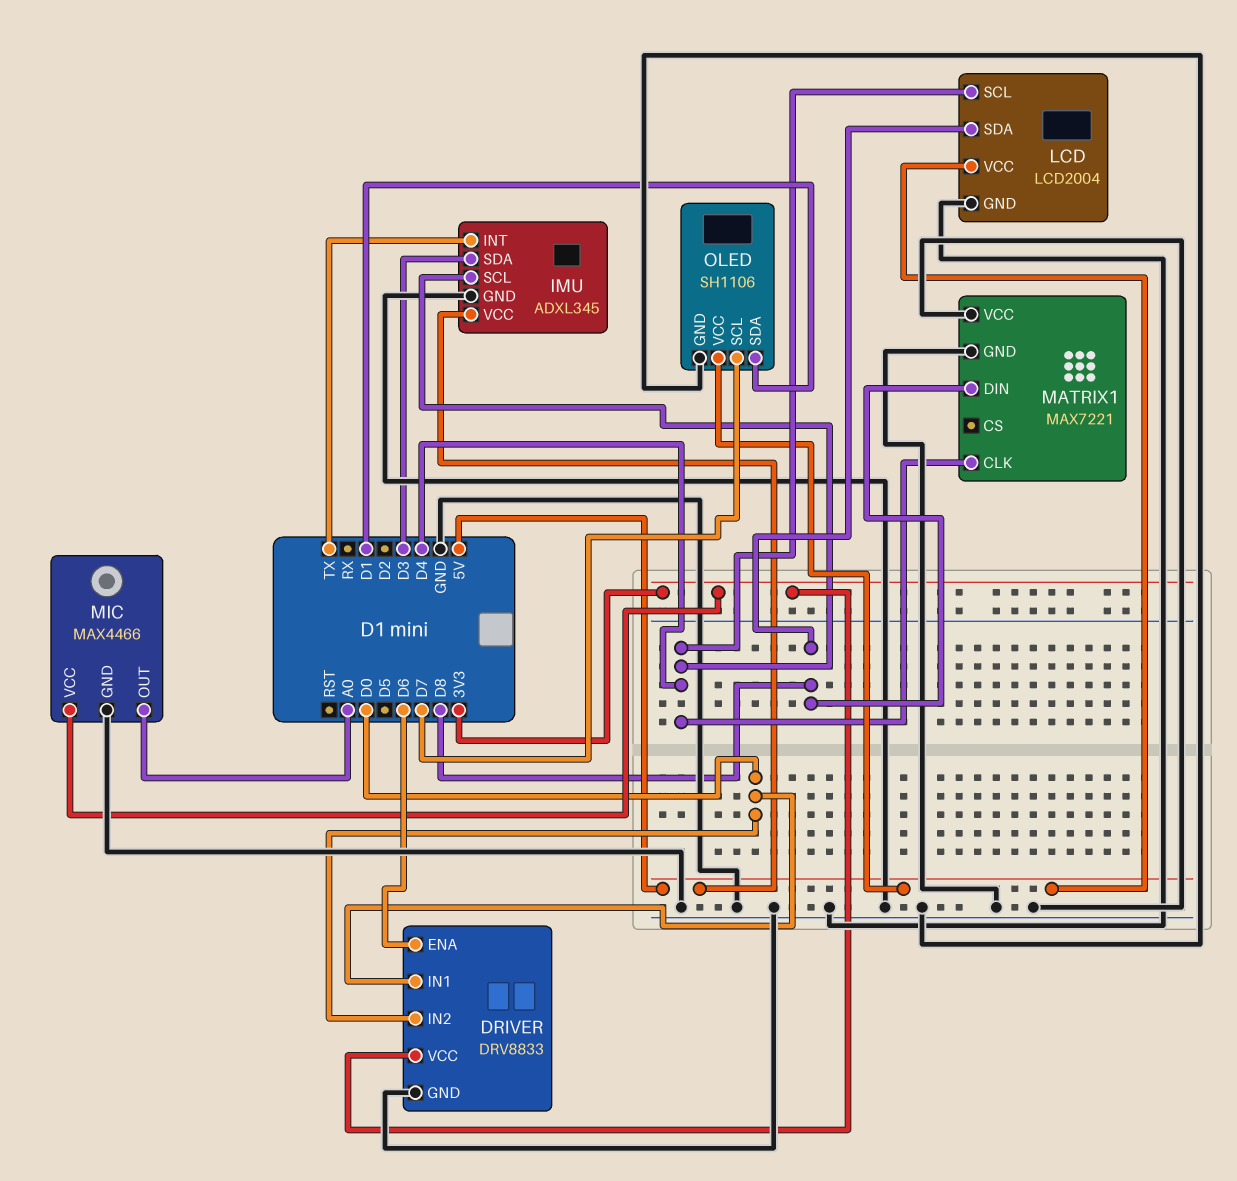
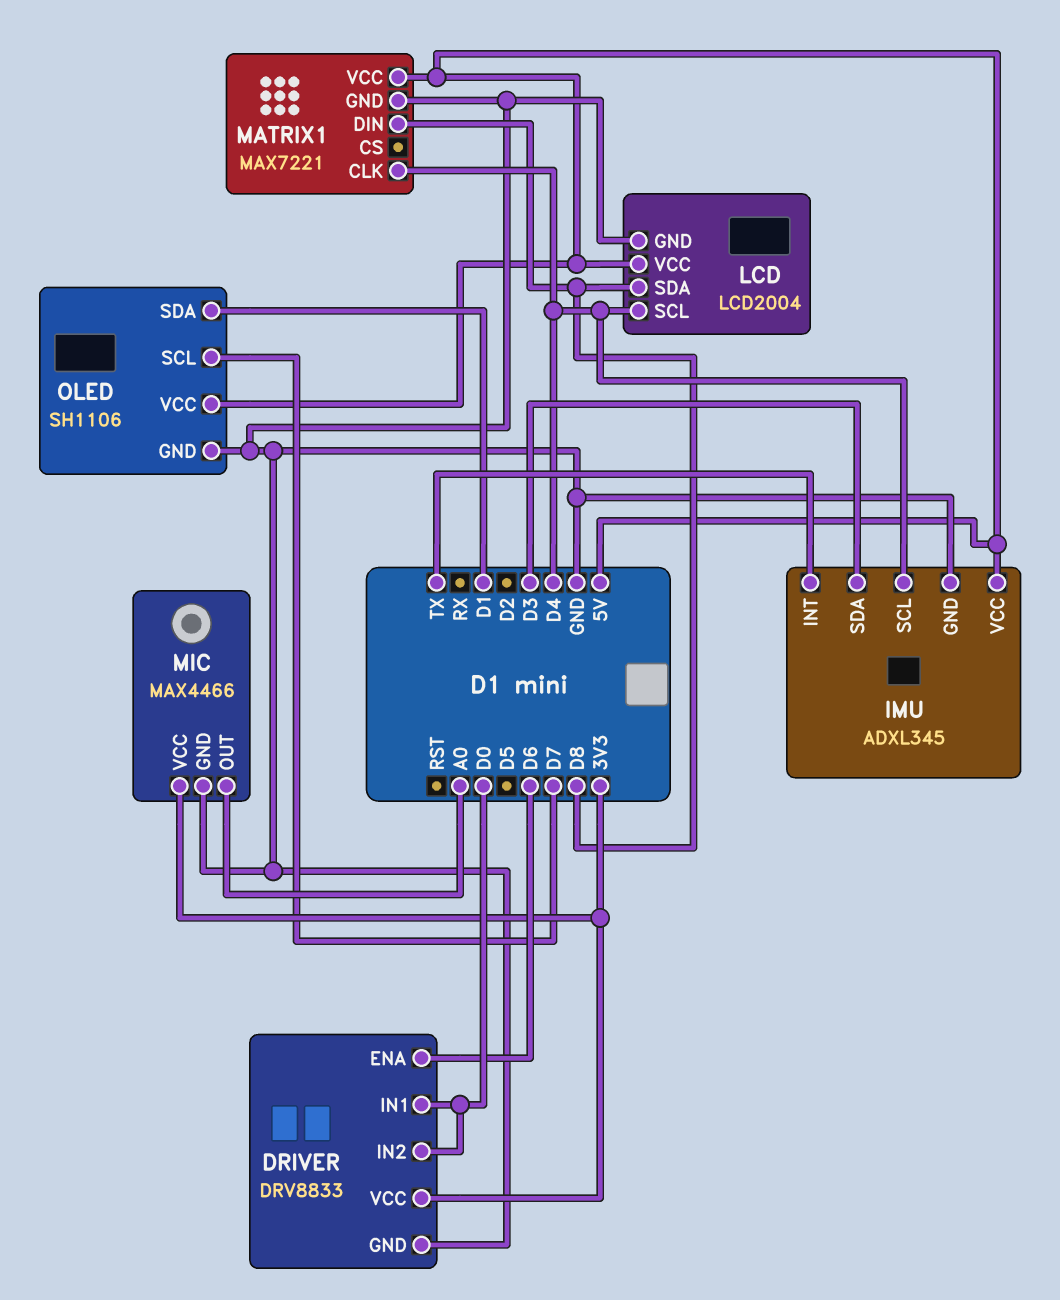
MATRIX1 pin VCC: GND -> 5V

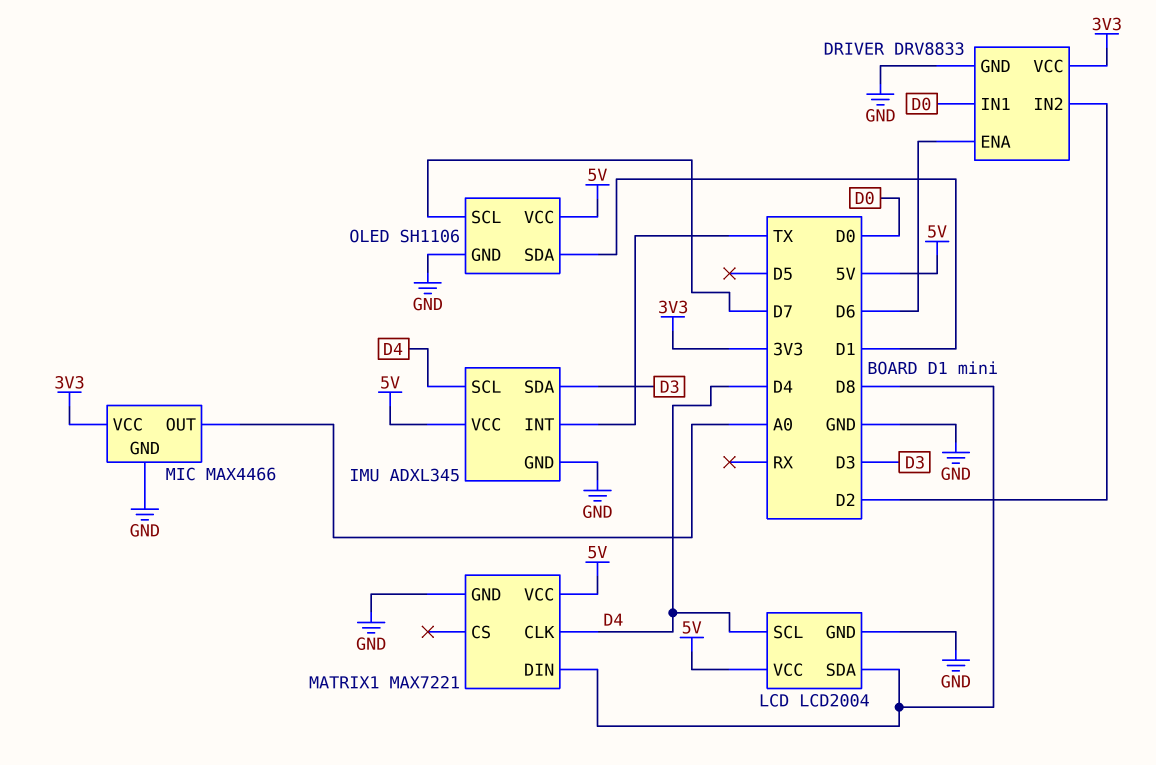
DRIVER pin IN2: D0 -> D2

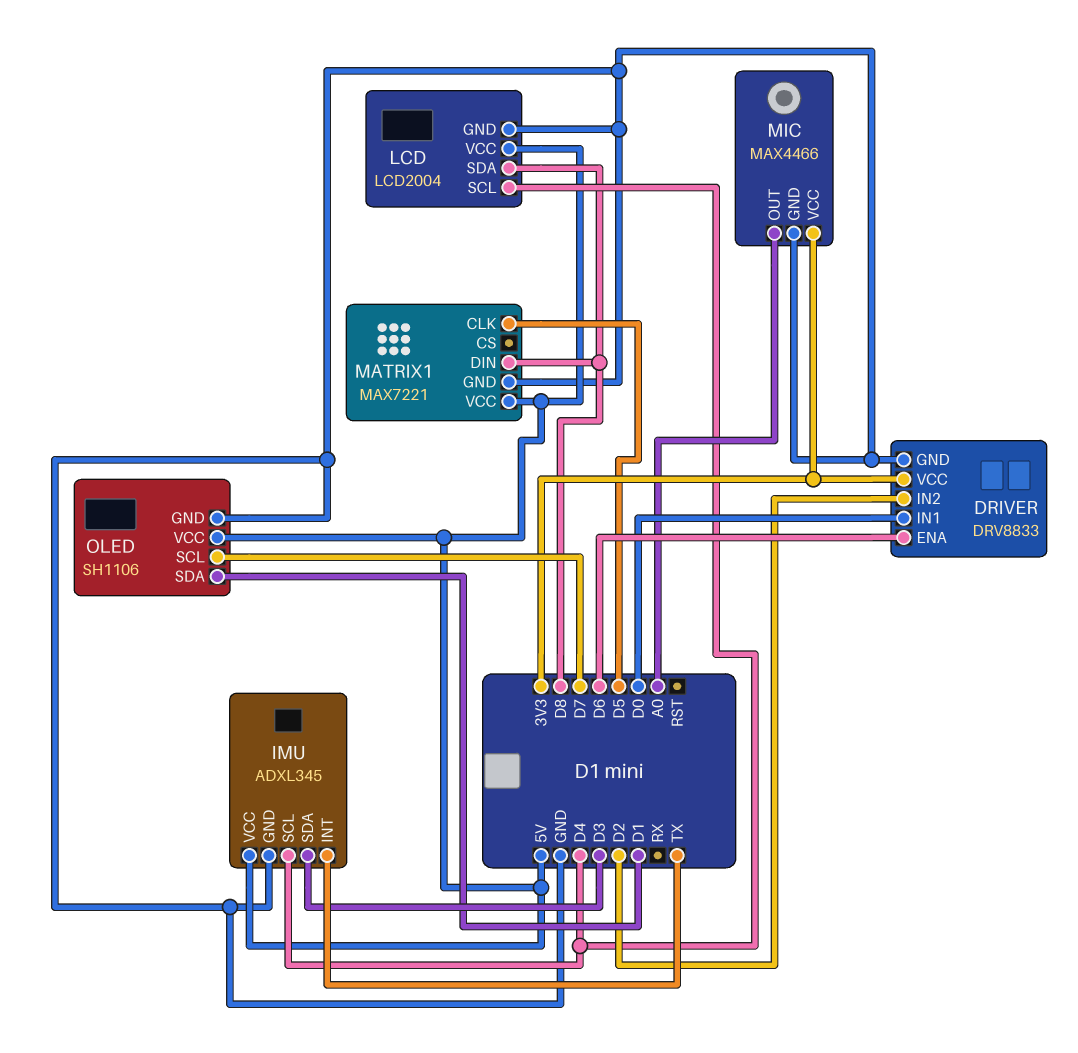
MATRIX1 pin CLK: D4 -> D5

